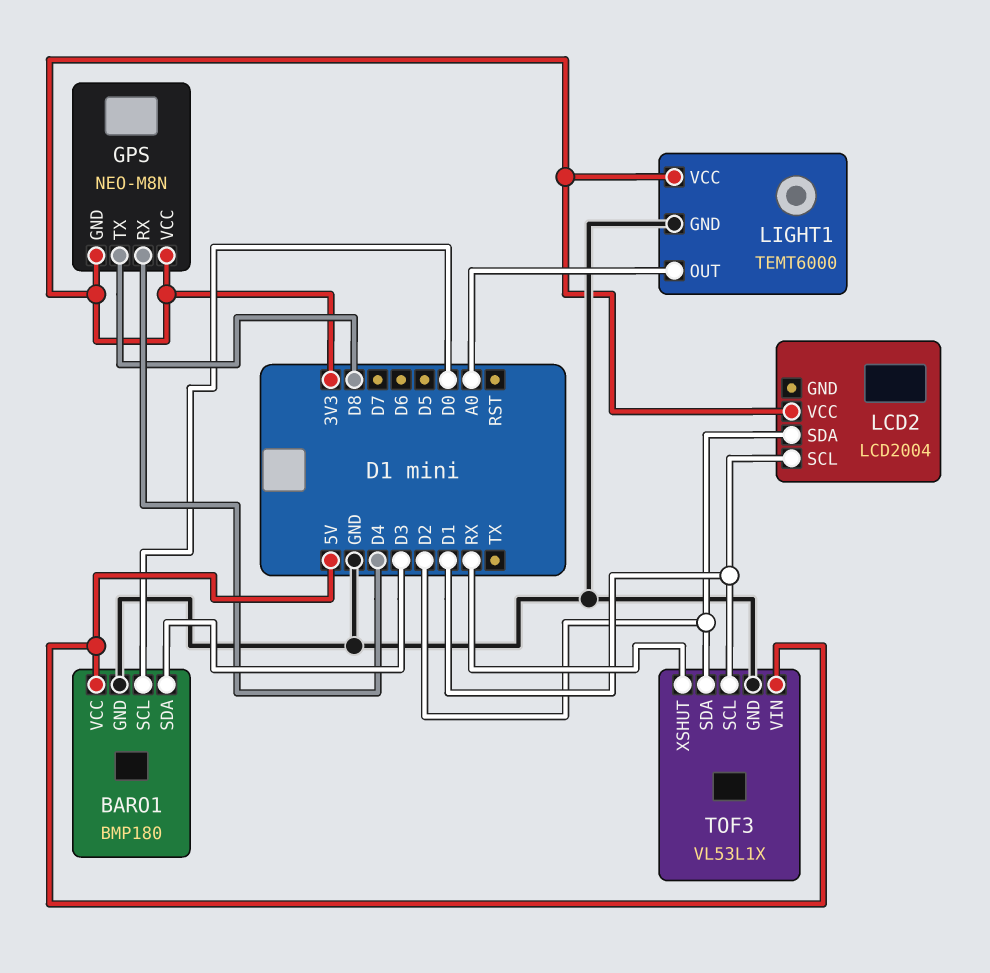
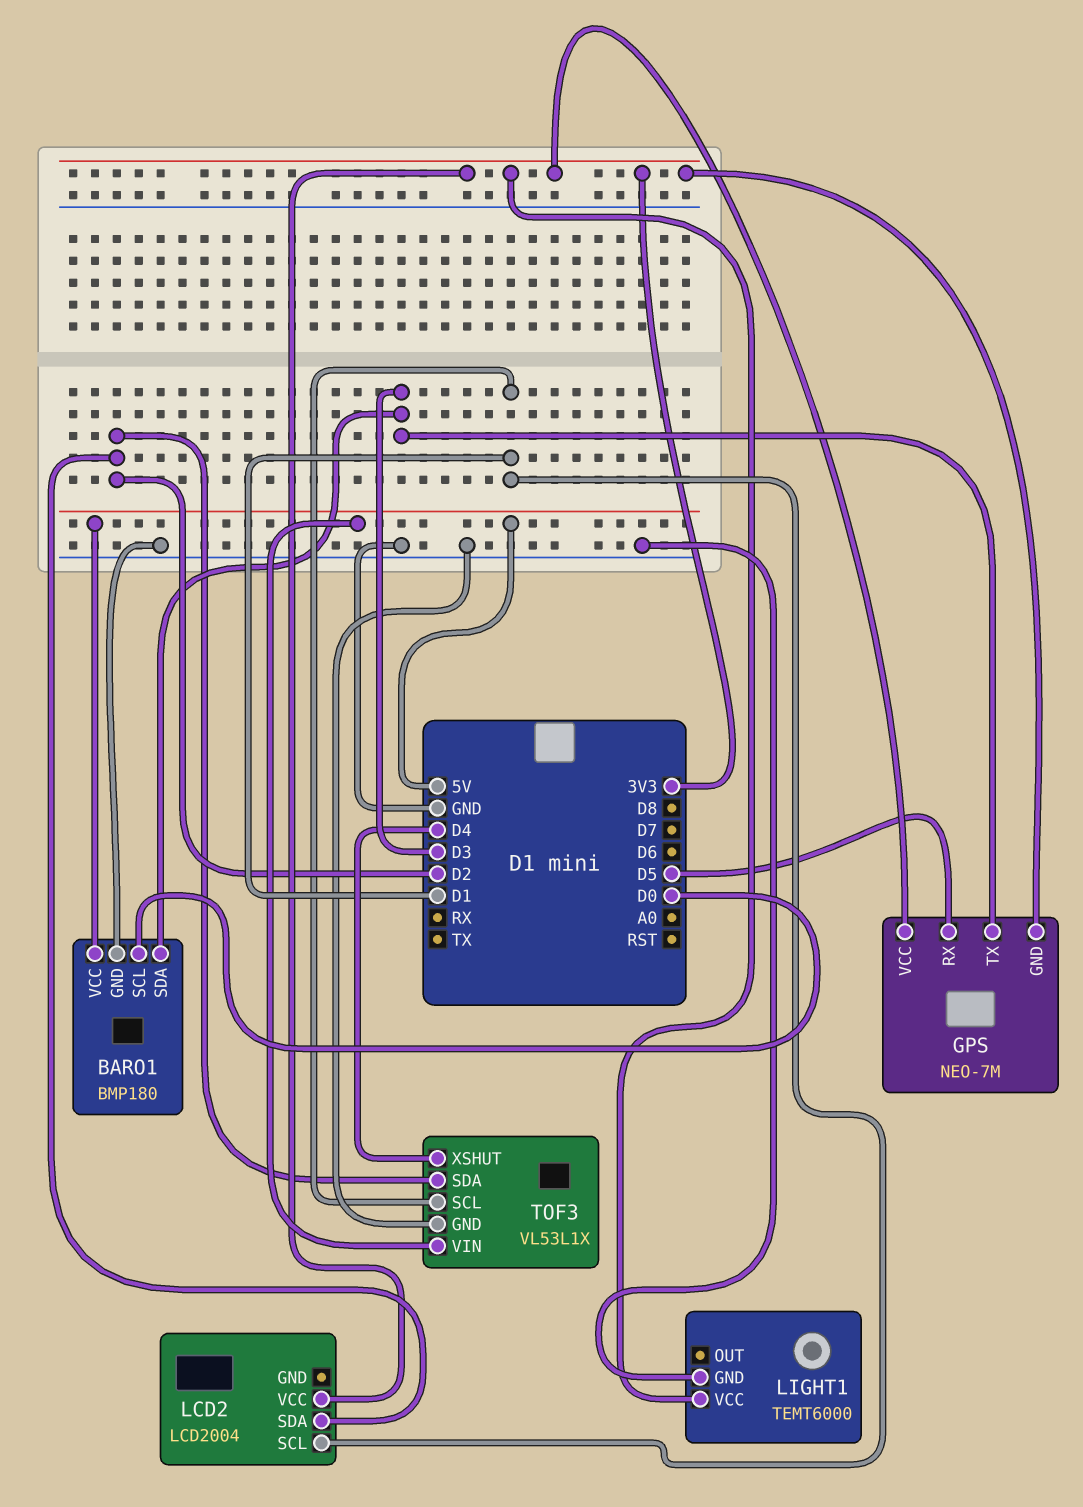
GPS: NEO-M8N -> NEO-7M
GPS pin RX: D4 -> D5
GPS pin TX: D8 -> D3
LIGHT1 pin OUT: A0 -> none
TOF3 pin XSHUT: RX -> D4

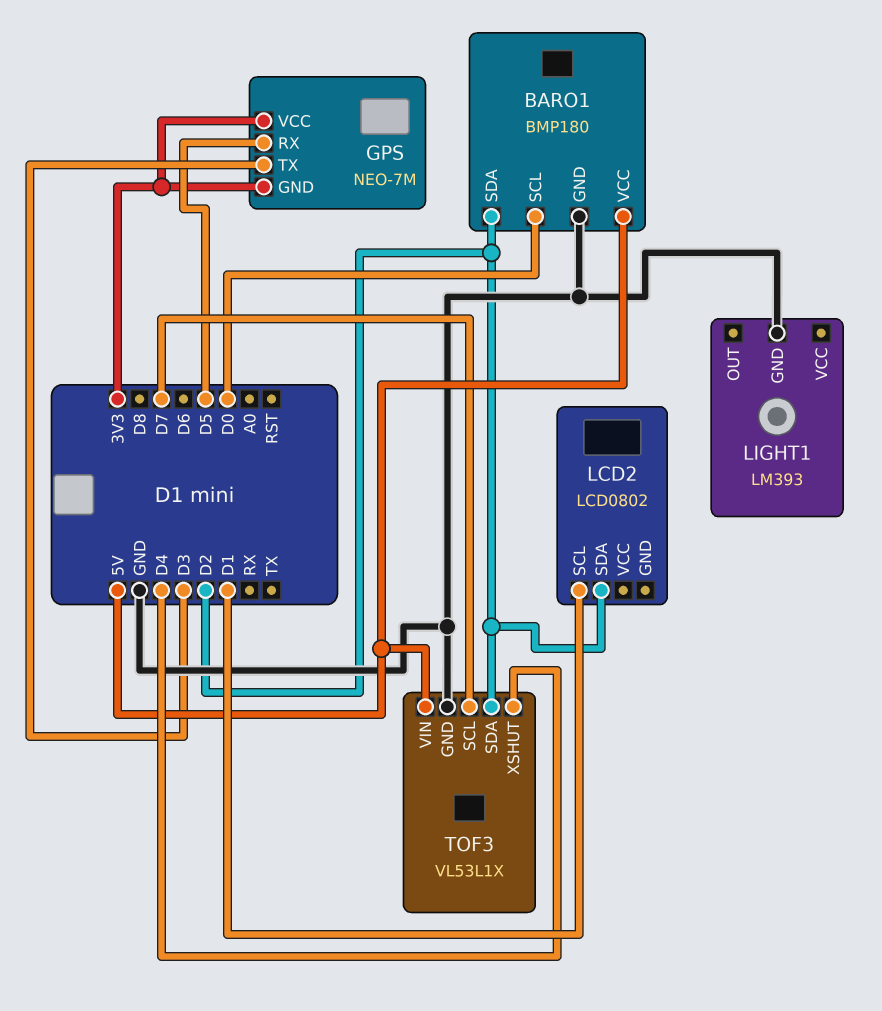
BARO1 pin SDA: D3 -> D2
LCD2: LCD2004 -> LCD0802
LCD2 pin VCC: 3V3 -> none
LIGHT1: TEMT6000 -> LM393
LIGHT1 pin VCC: 3V3 -> none
TOF3 pin SCL: D1 -> D7

